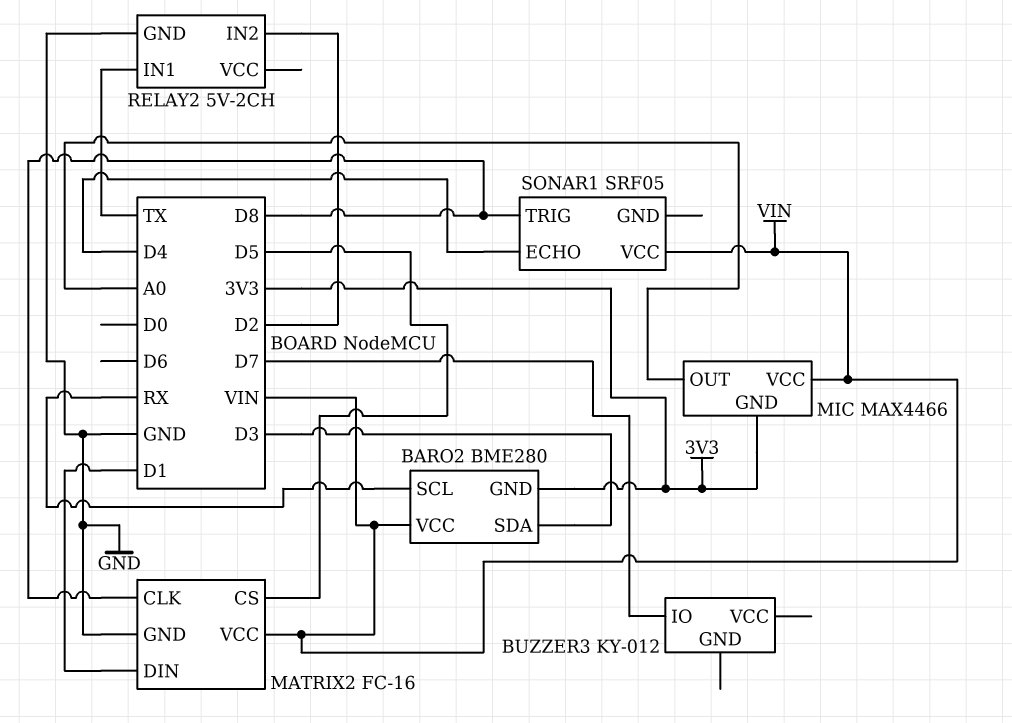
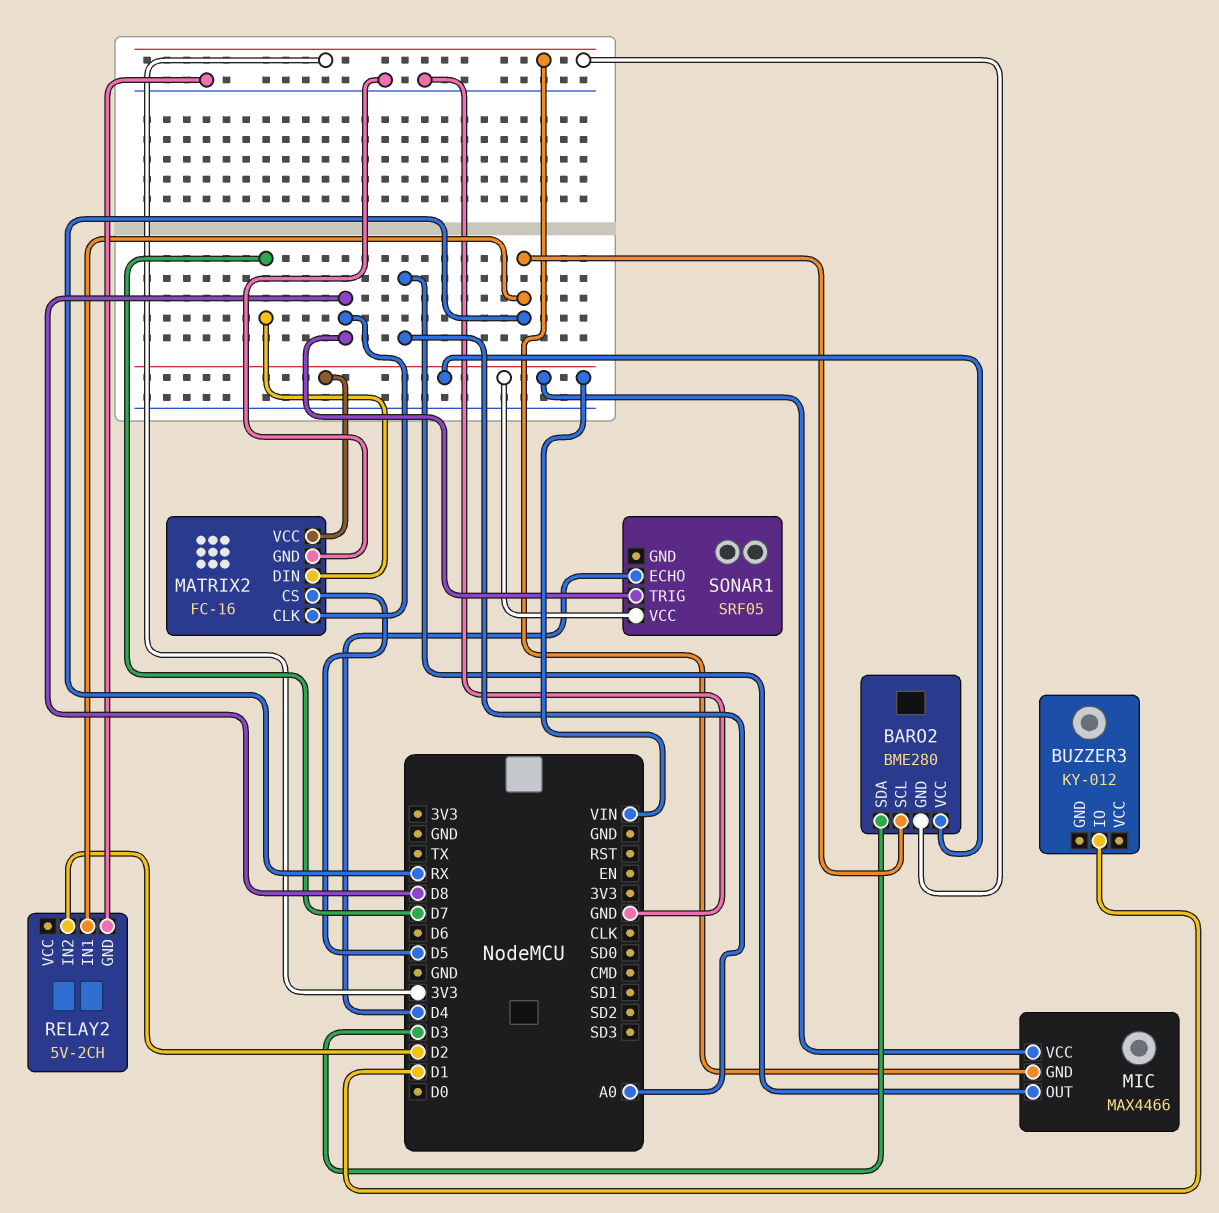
BUZZER3 pin IO: D7 -> D1
MATRIX2 pin DIN: D1 -> D7
RELAY2 pin IN1: TX -> RX

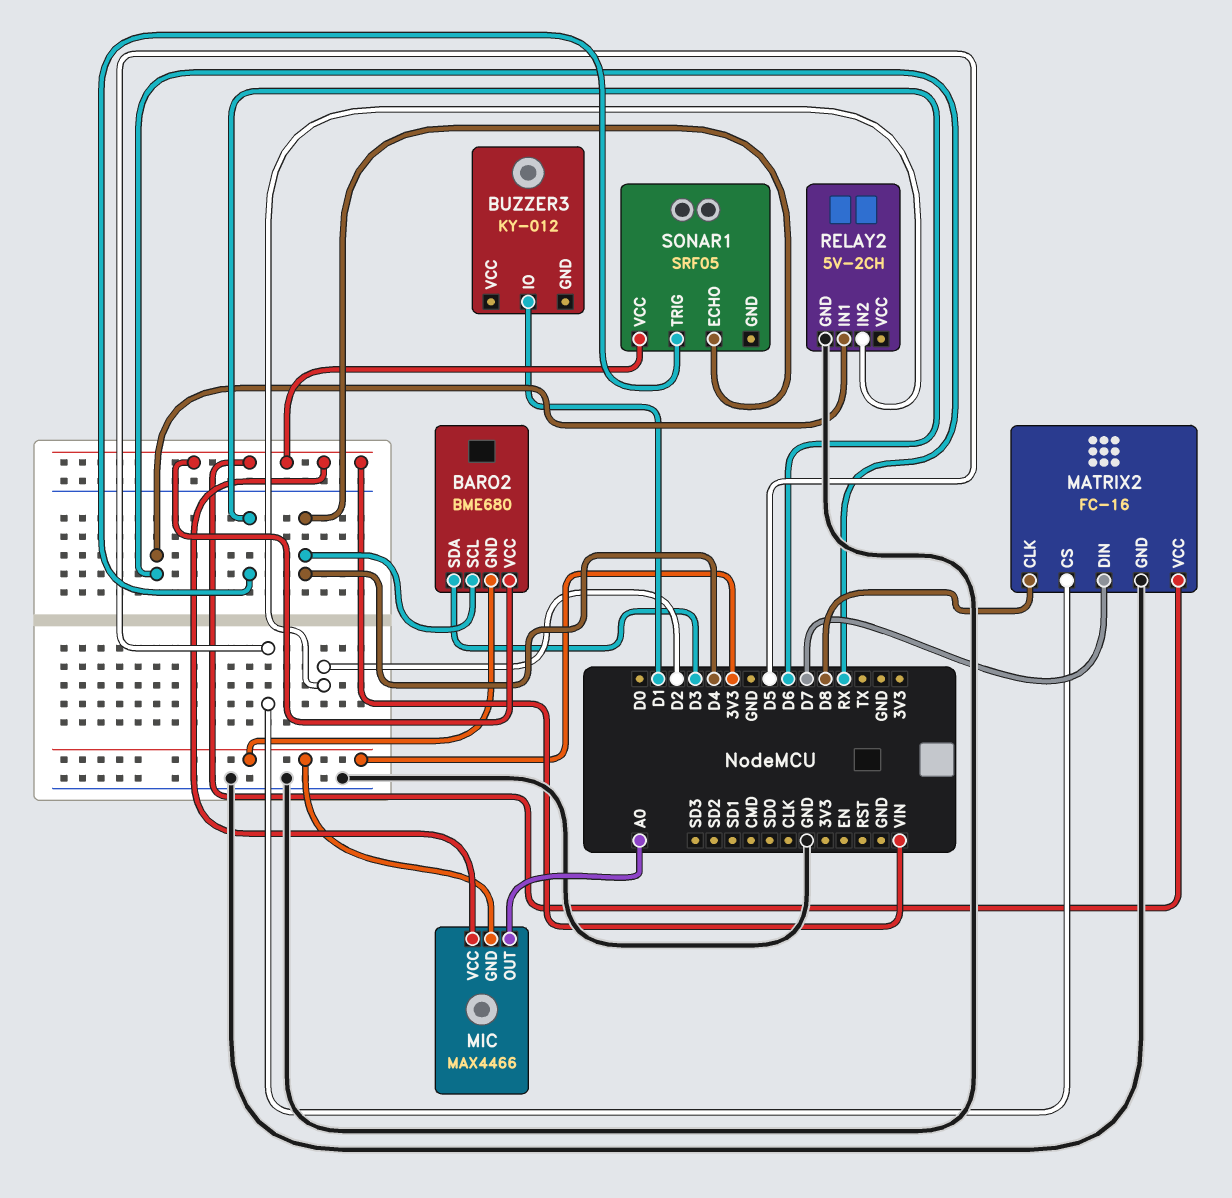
BARO2: BME280 -> BME680
BARO2 pin SCL: RX -> D4
SONAR1 pin TRIG: D8 -> D6

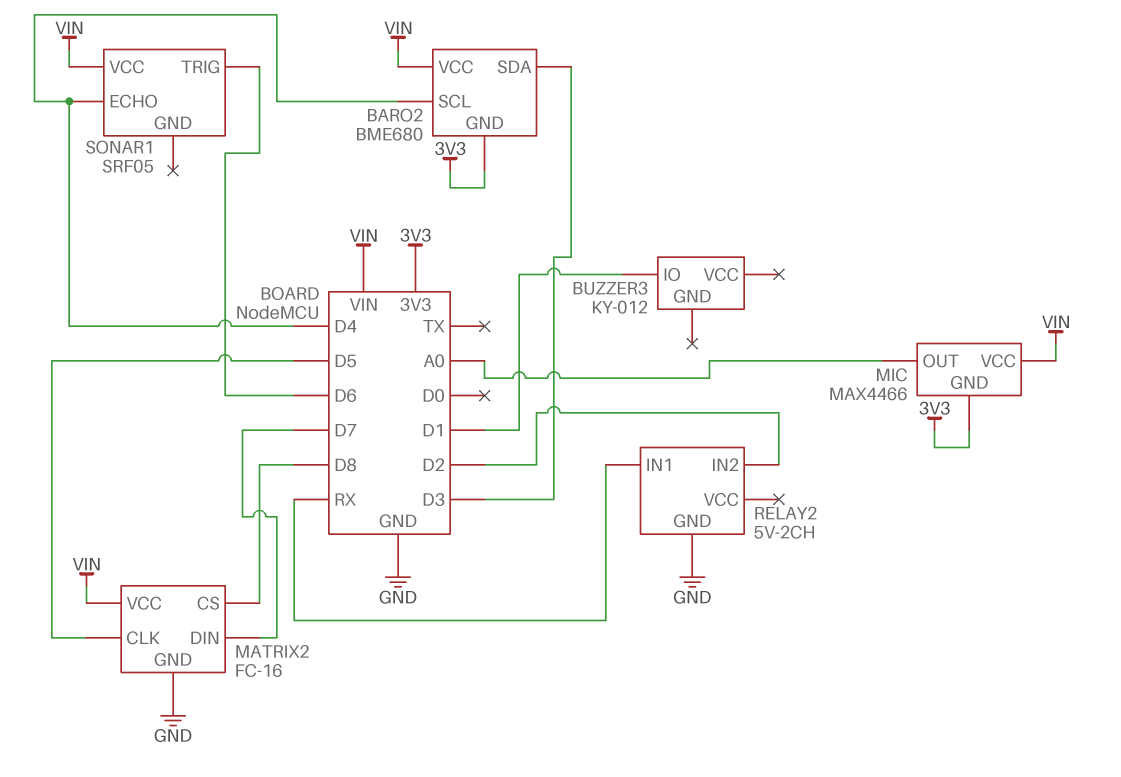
MATRIX2 pin CLK: D8 -> D5
MATRIX2 pin CS: D5 -> D8

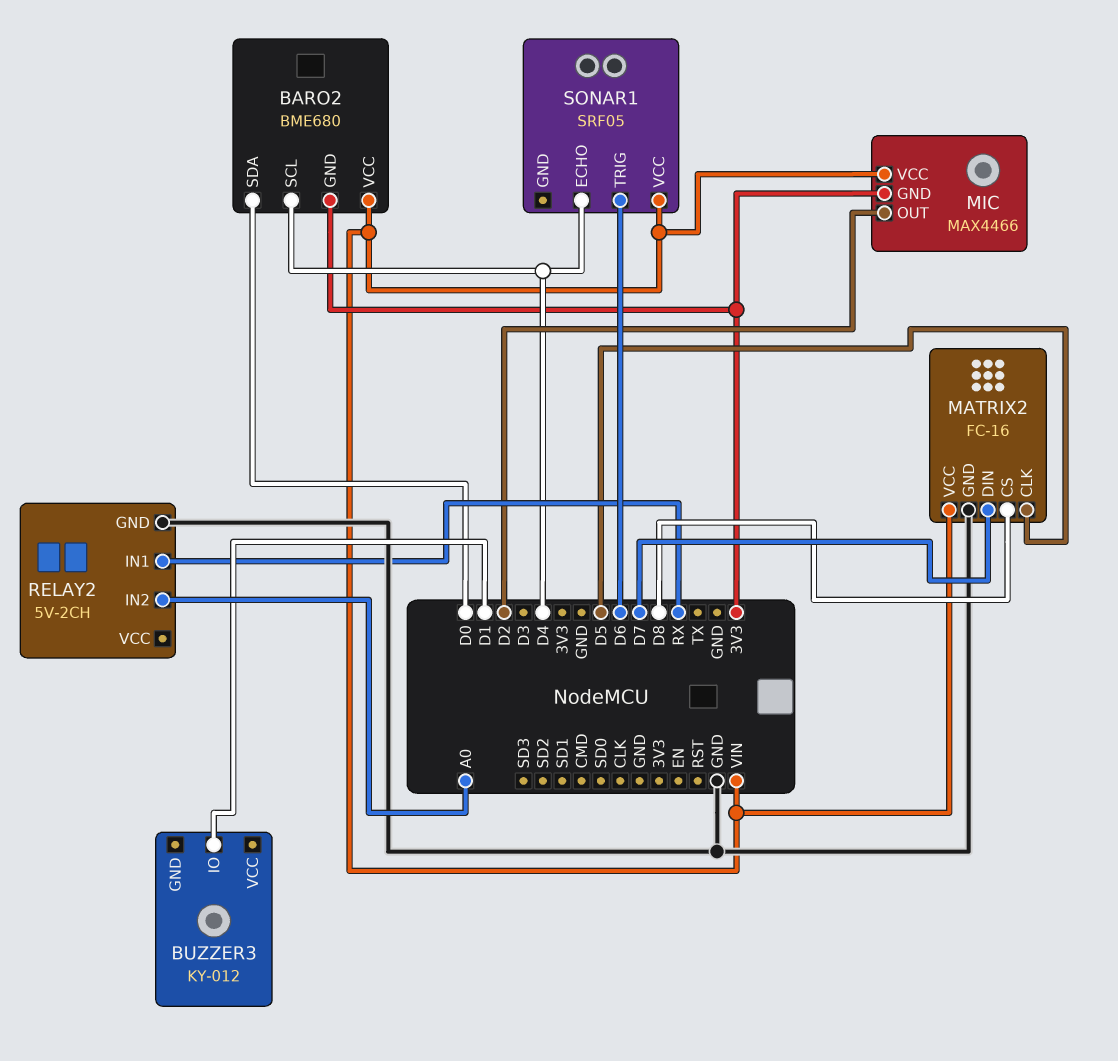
BARO2 pin SDA: D3 -> D0
MIC pin OUT: A0 -> D2
RELAY2 pin IN2: D2 -> A0

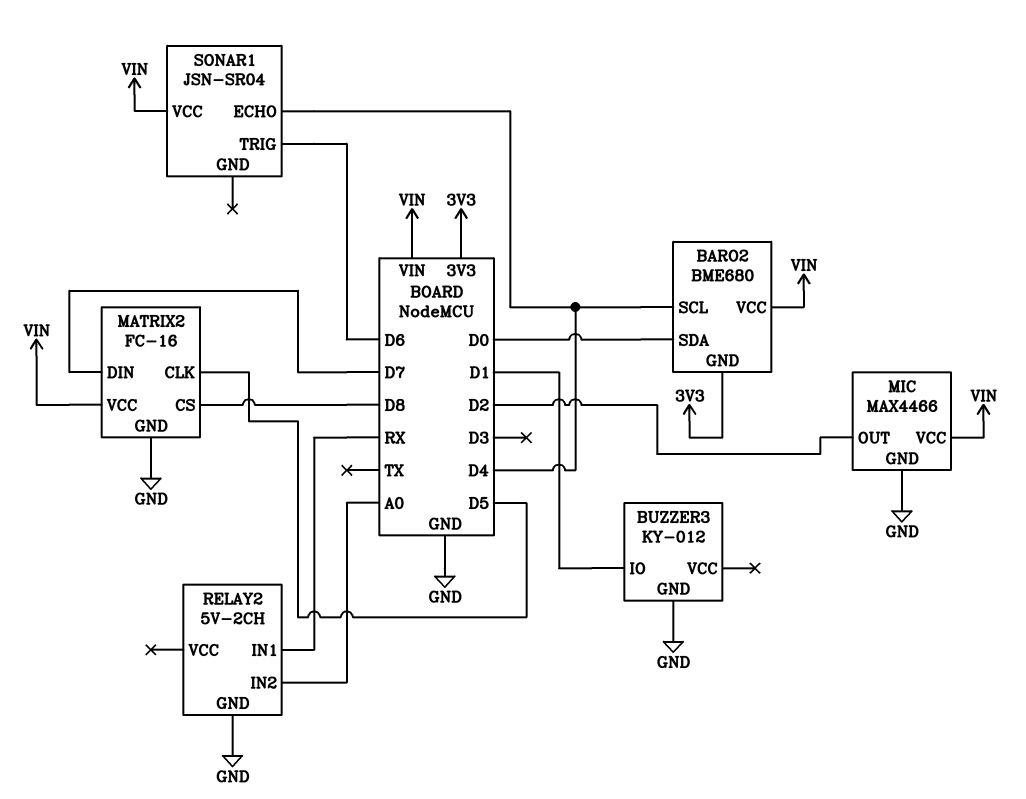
BUZZER3 pin GND: none -> GND
MIC pin GND: 3V3 -> GND
SONAR1: SRF05 -> JSN-SR04

